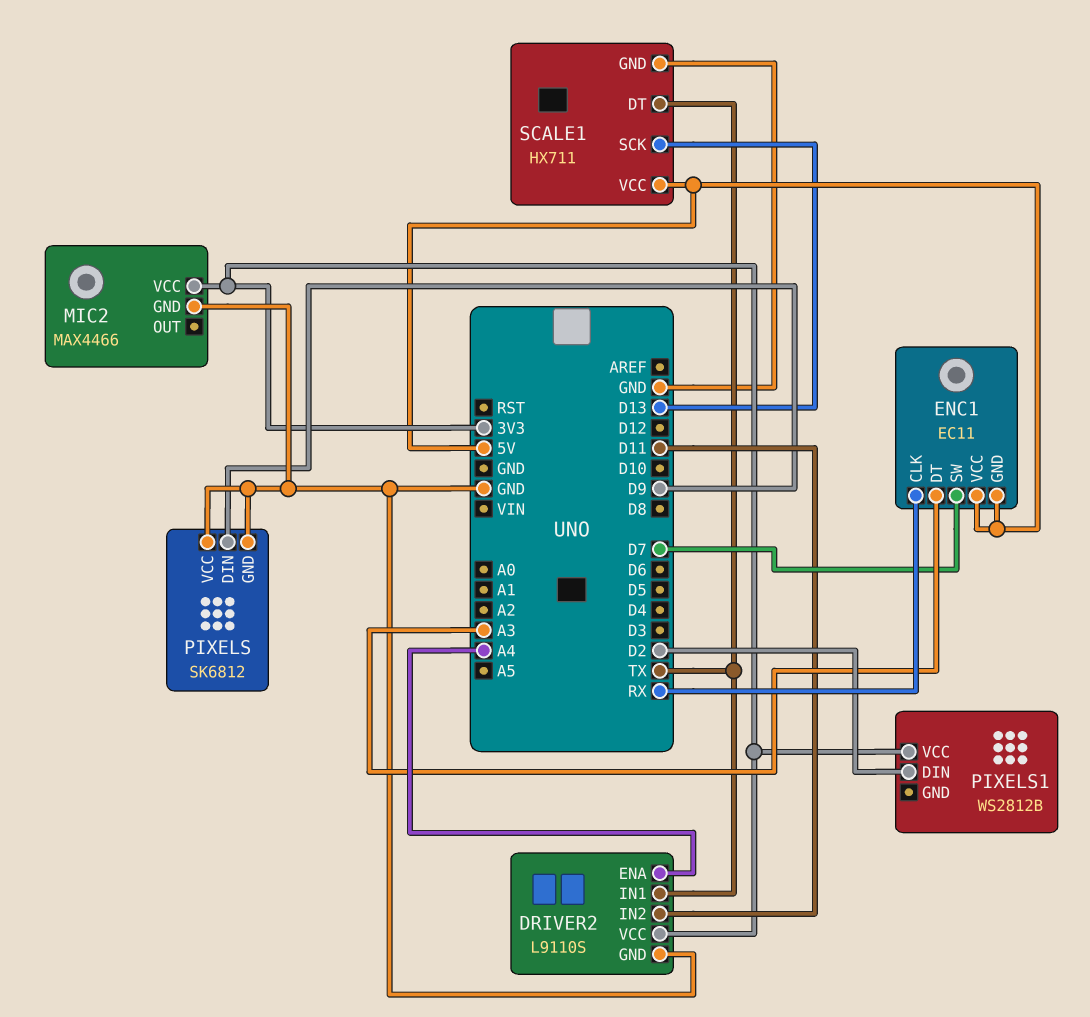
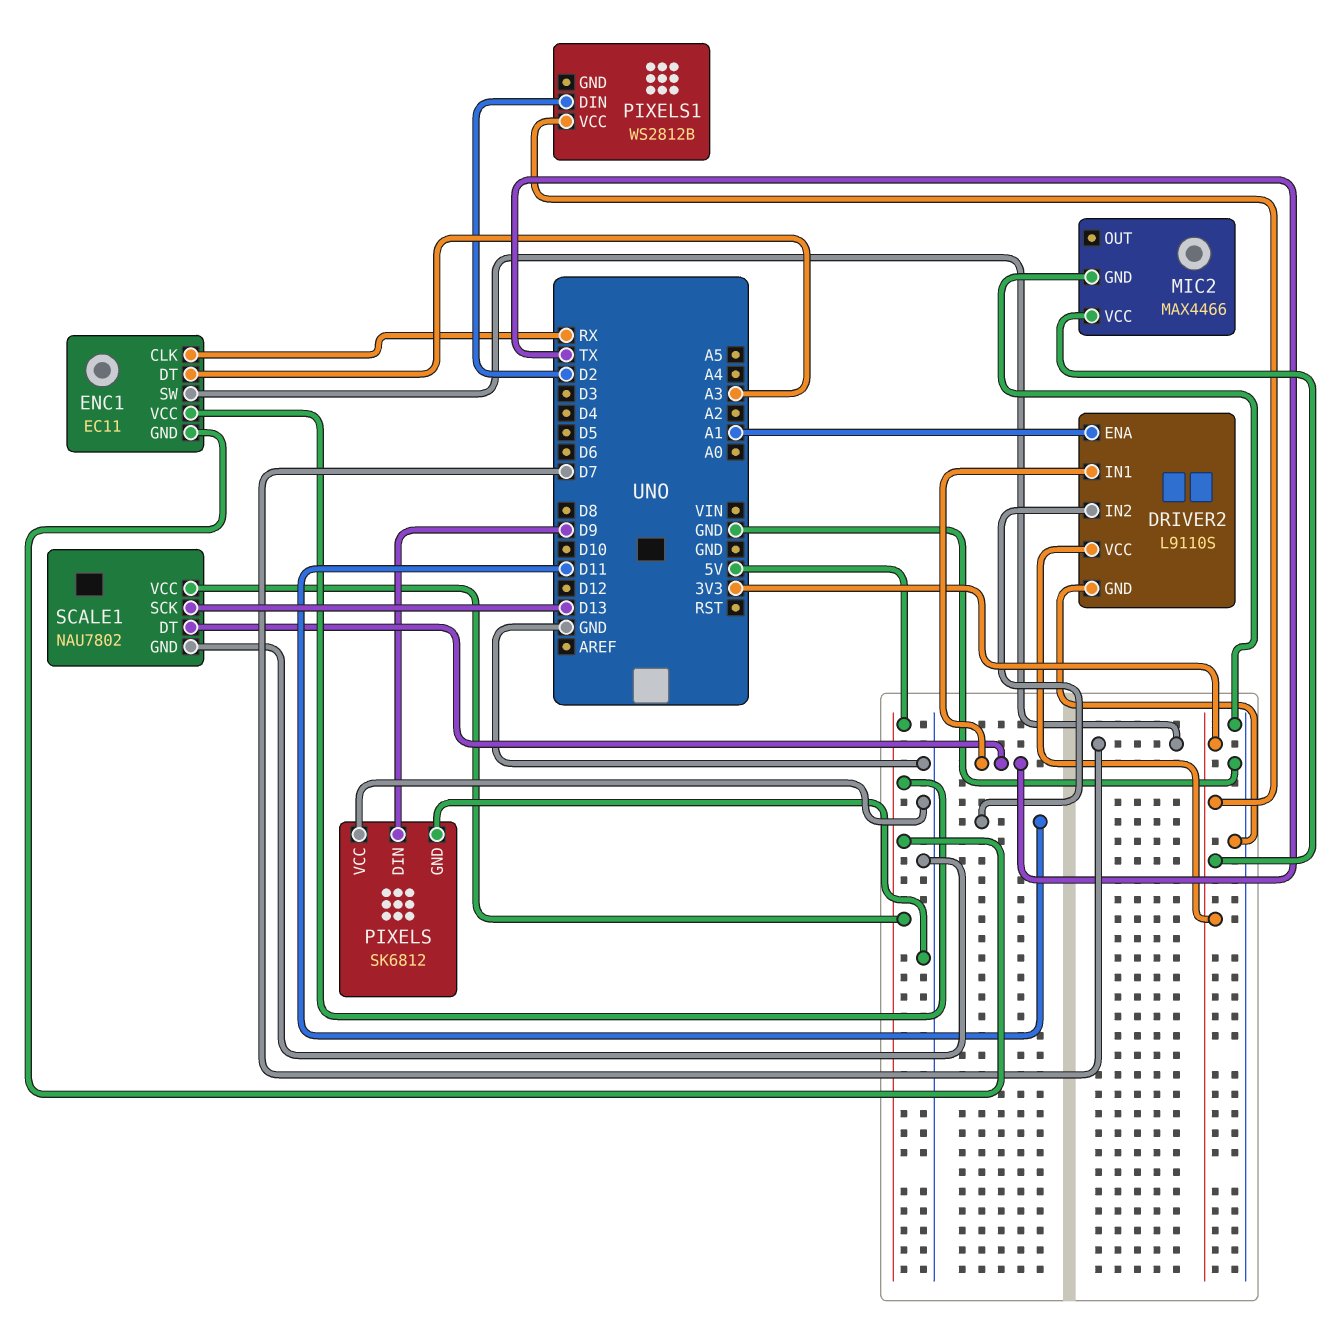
DRIVER2 pin ENA: A4 -> A1
SCALE1: HX711 -> NAU7802

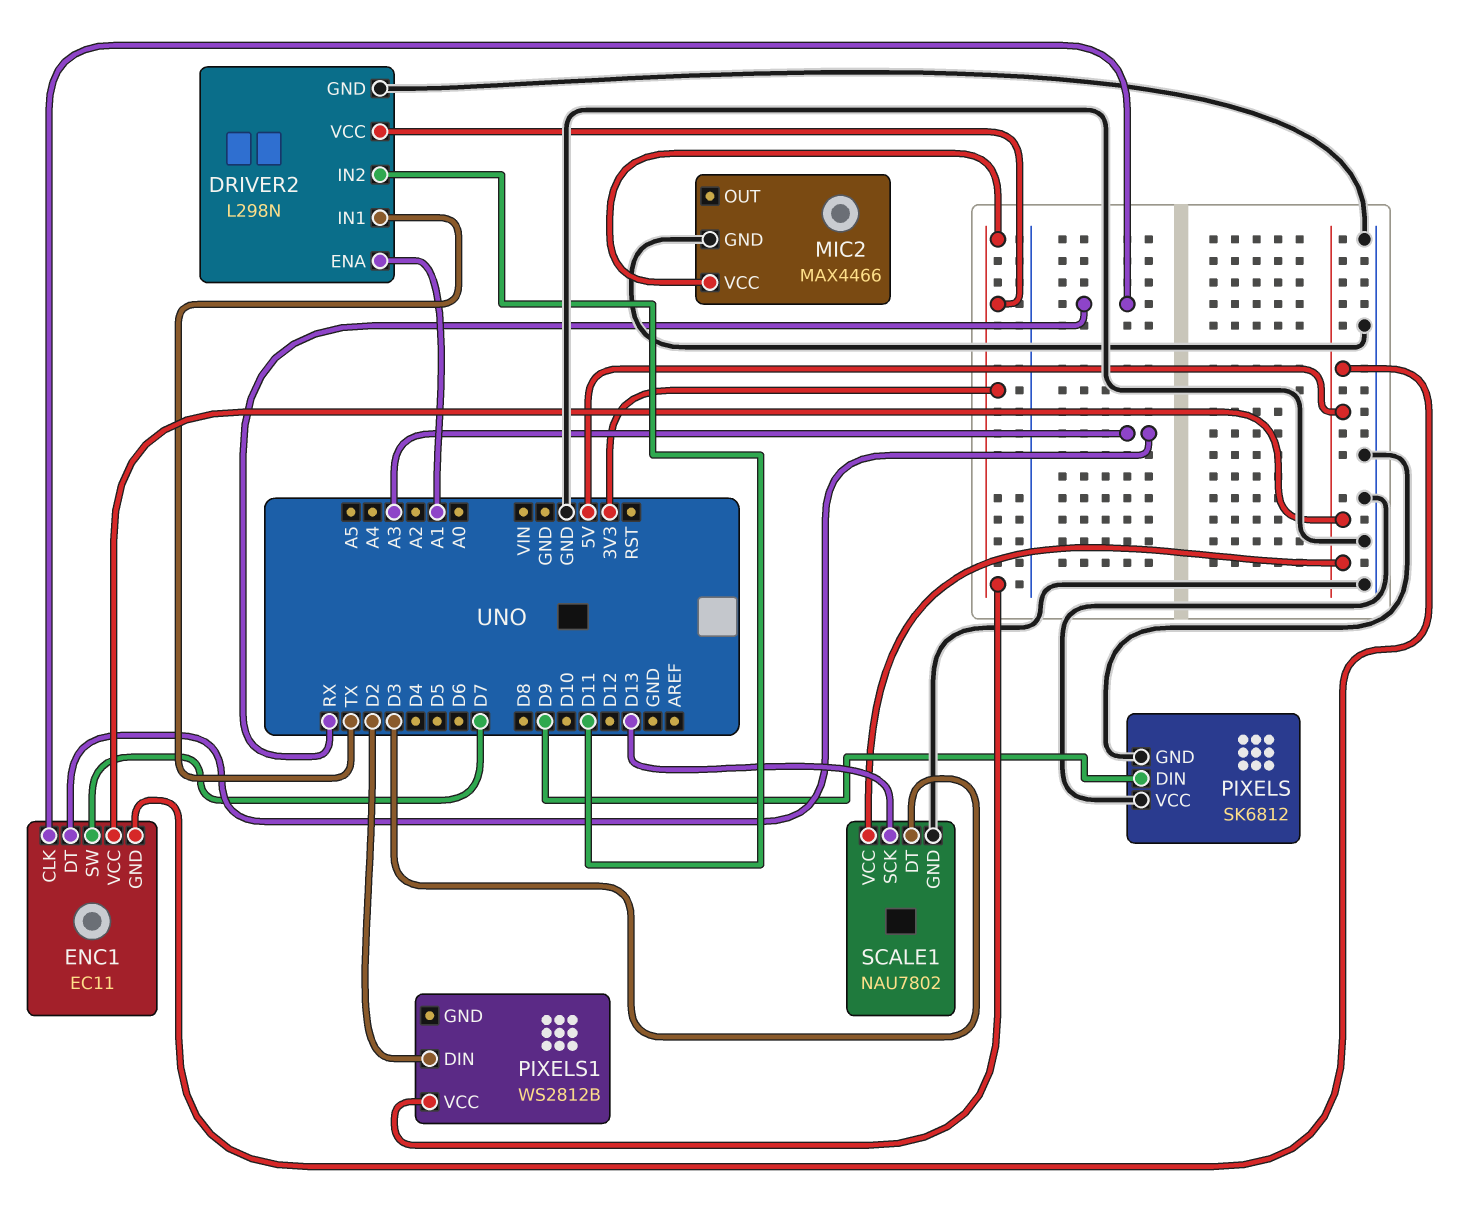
DRIVER2: L9110S -> L298N
SCALE1 pin DT: TX -> D3

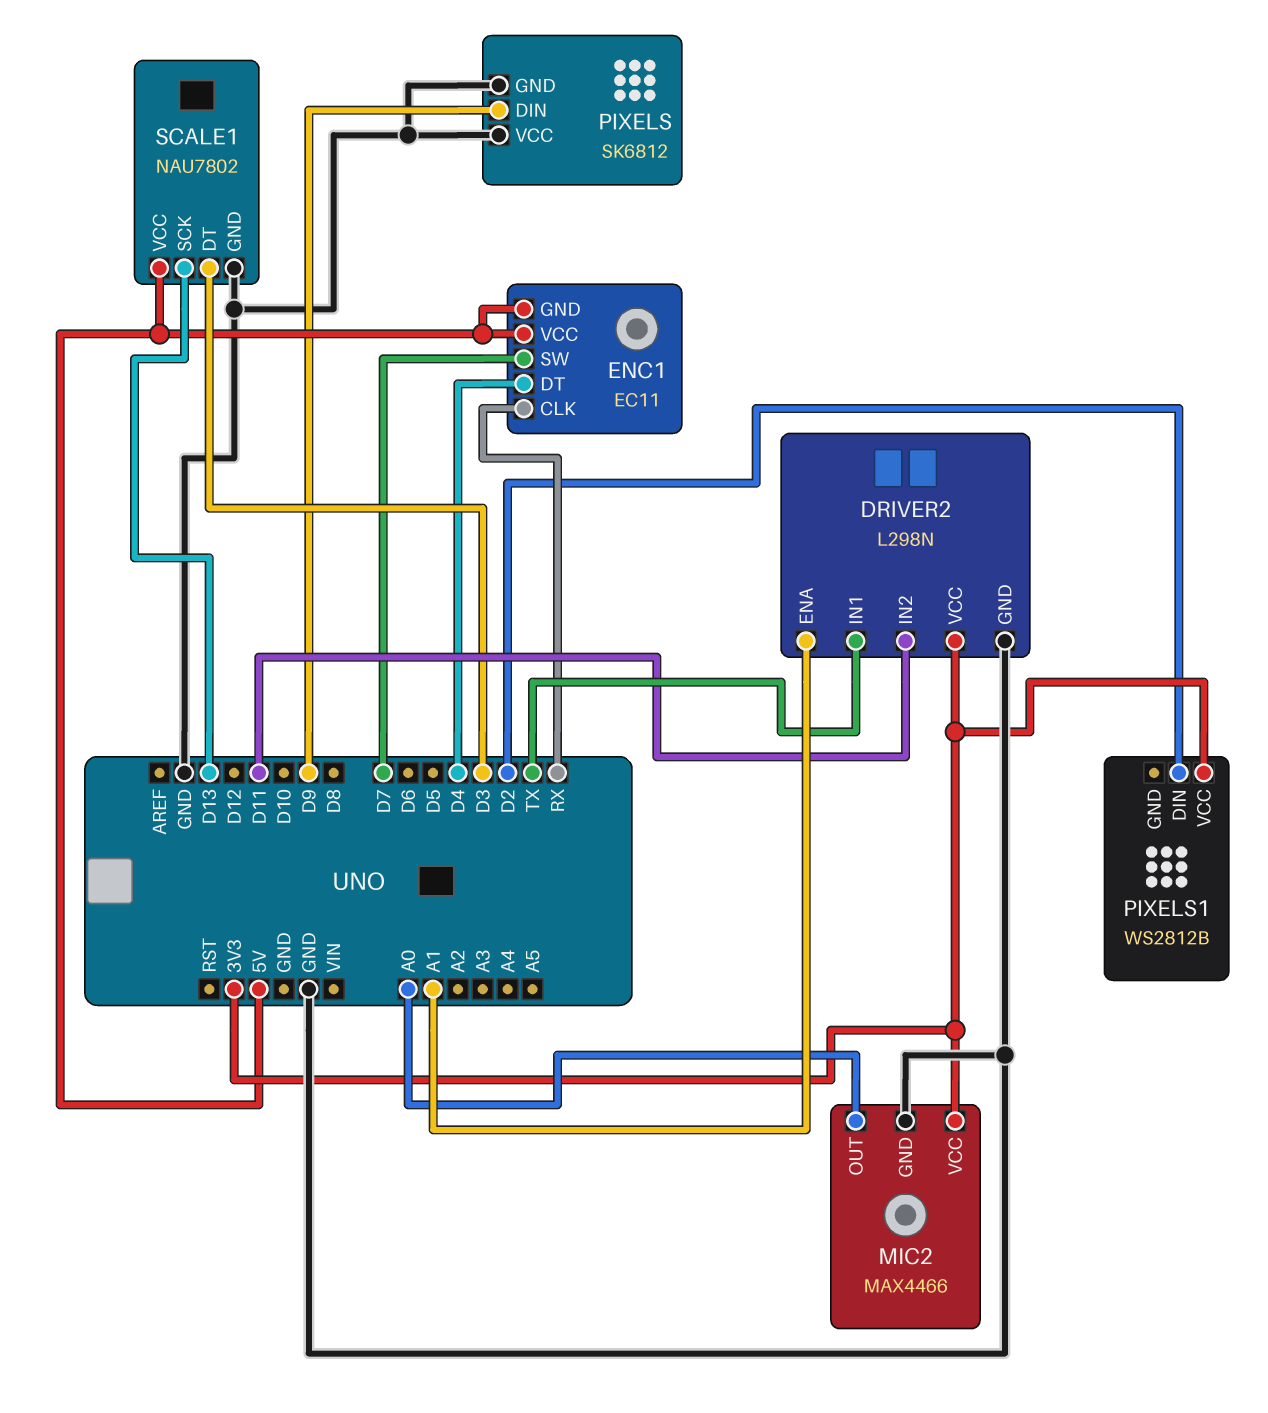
ENC1 pin DT: A3 -> D4
MIC2 pin OUT: none -> A0

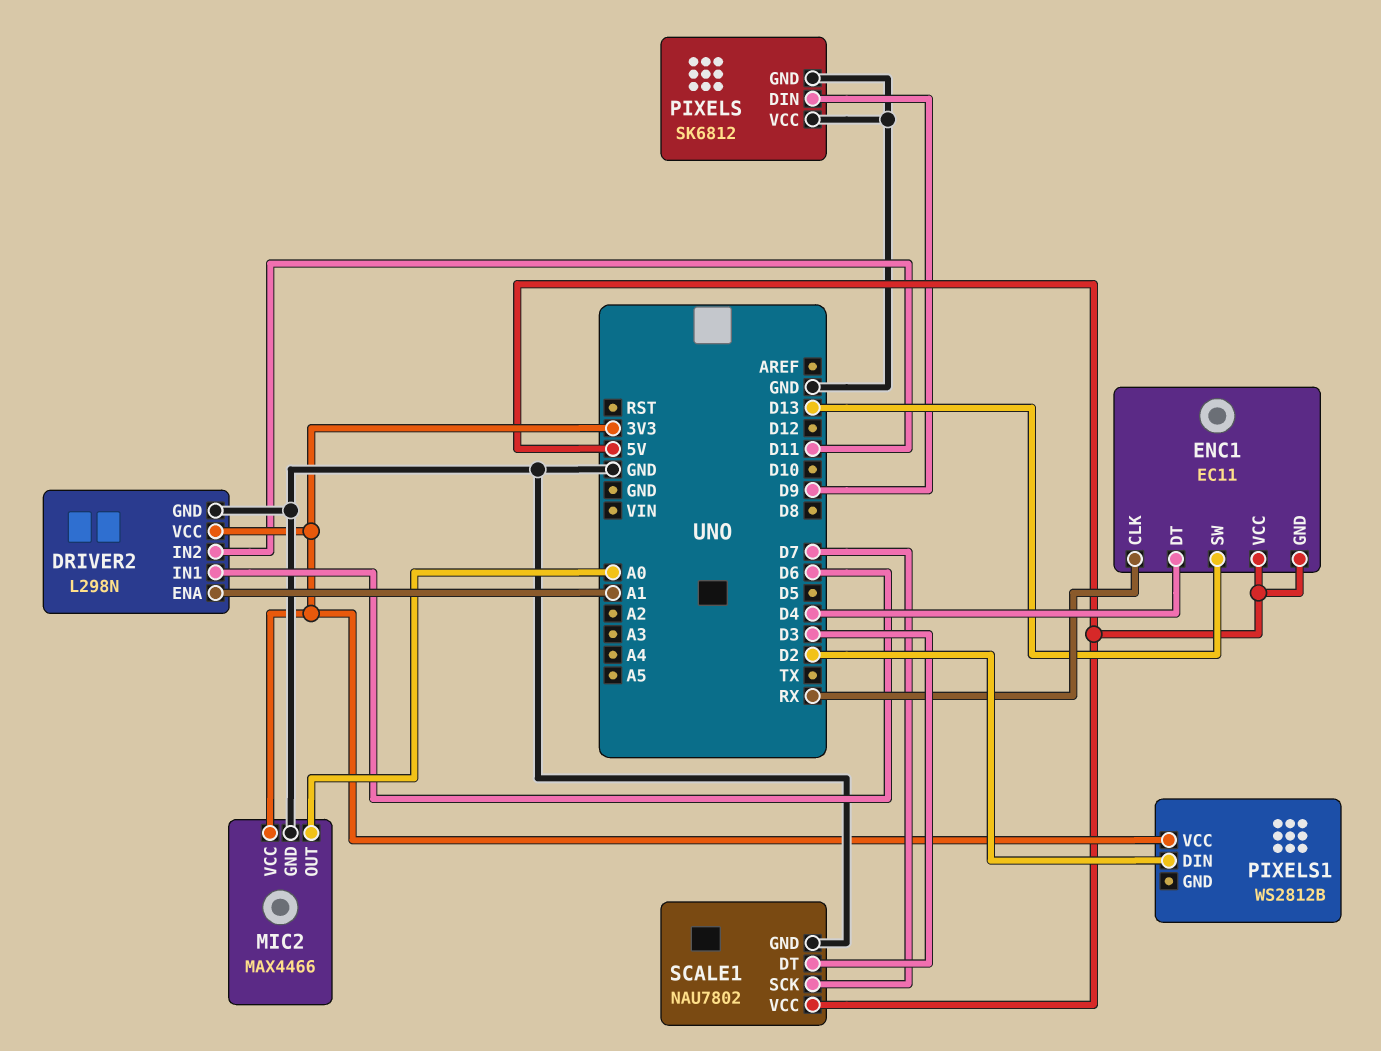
DRIVER2 pin IN1: TX -> D6
ENC1 pin SW: D7 -> D13
SCALE1 pin SCK: D13 -> D7

